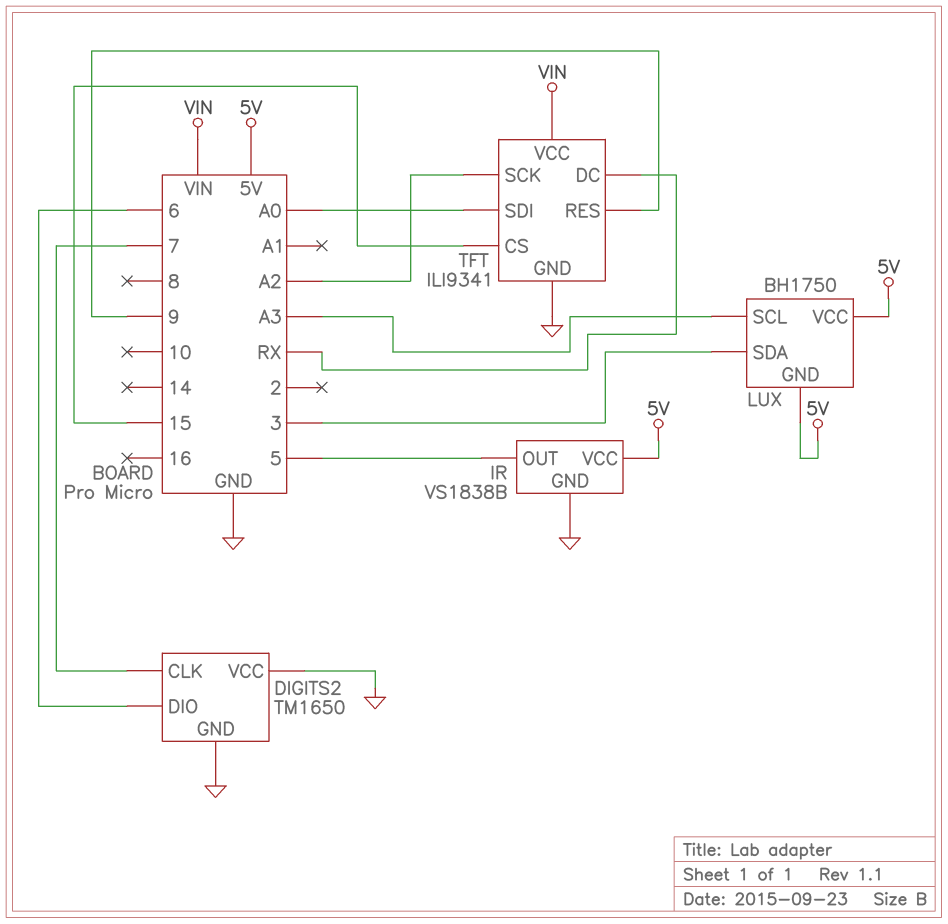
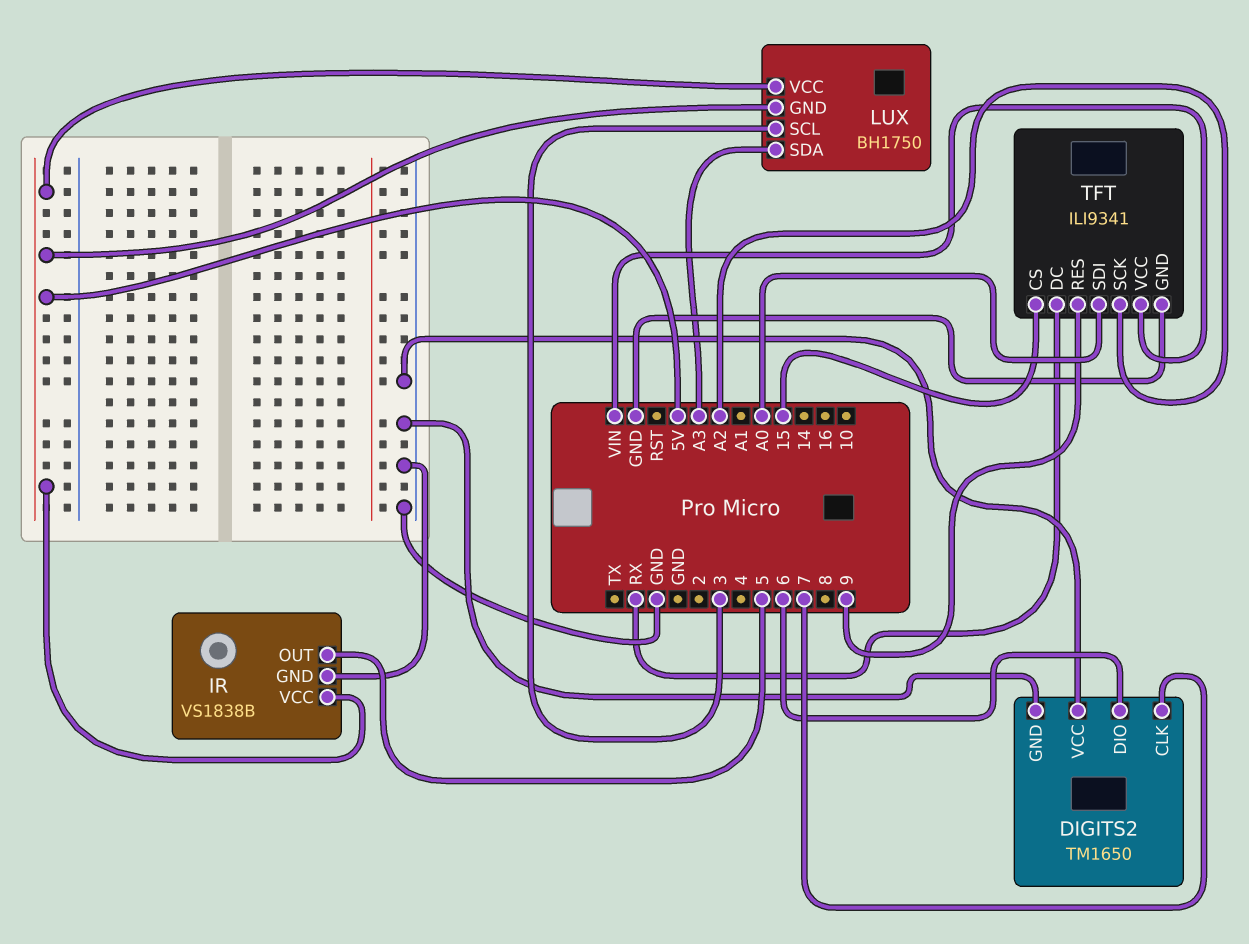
LUX pin SCL: A3 -> 3
LUX pin SDA: 3 -> A3

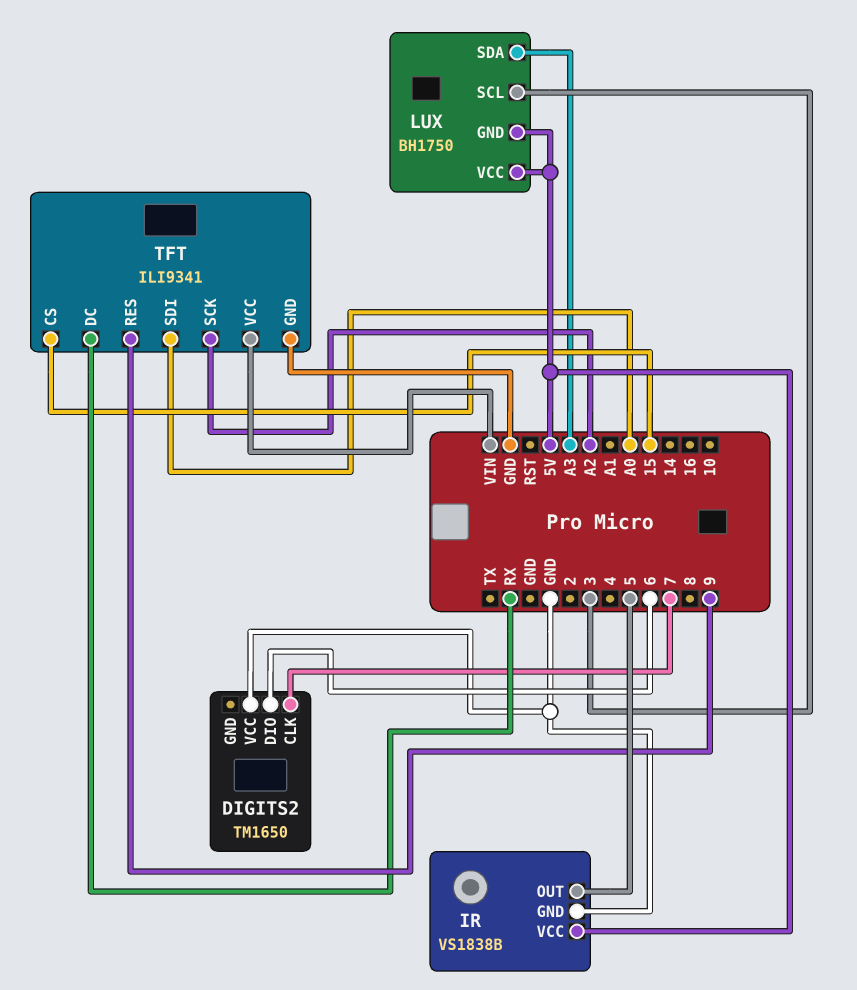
DIGITS2 pin GND: GND -> none

